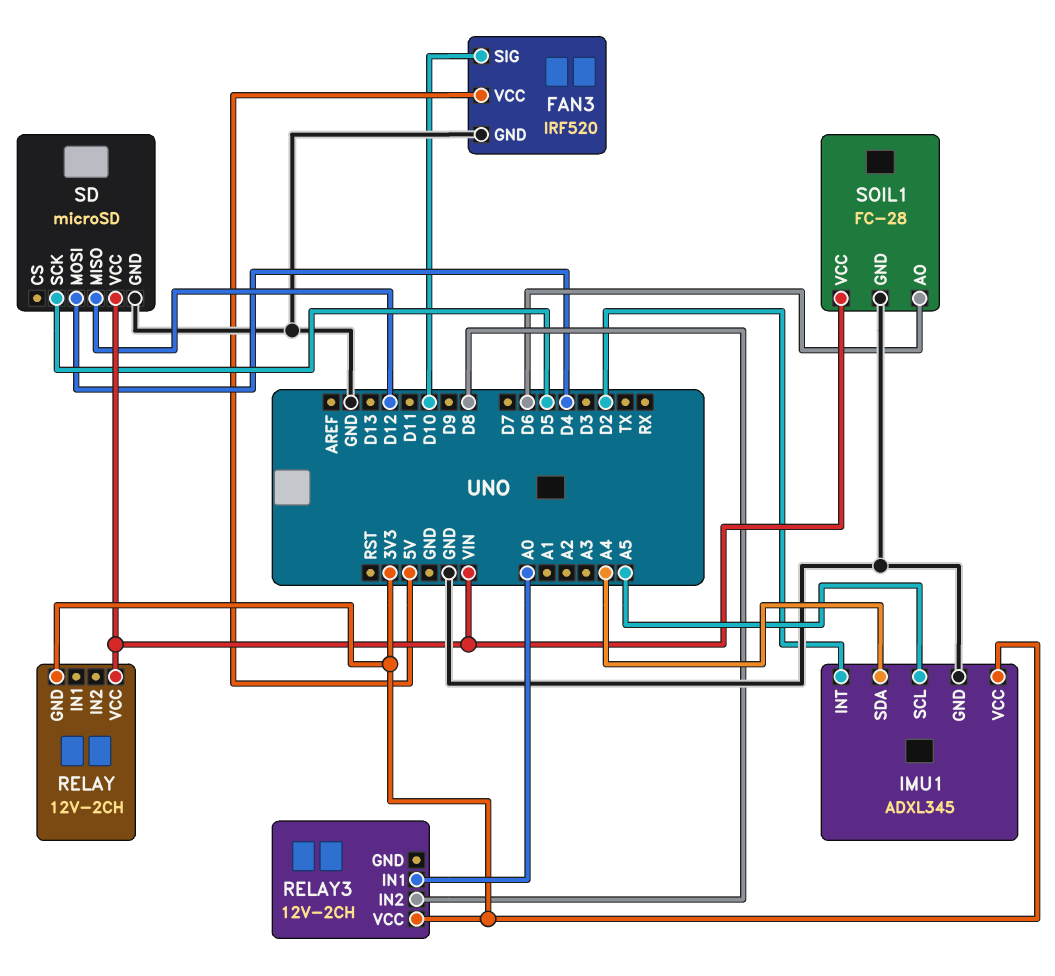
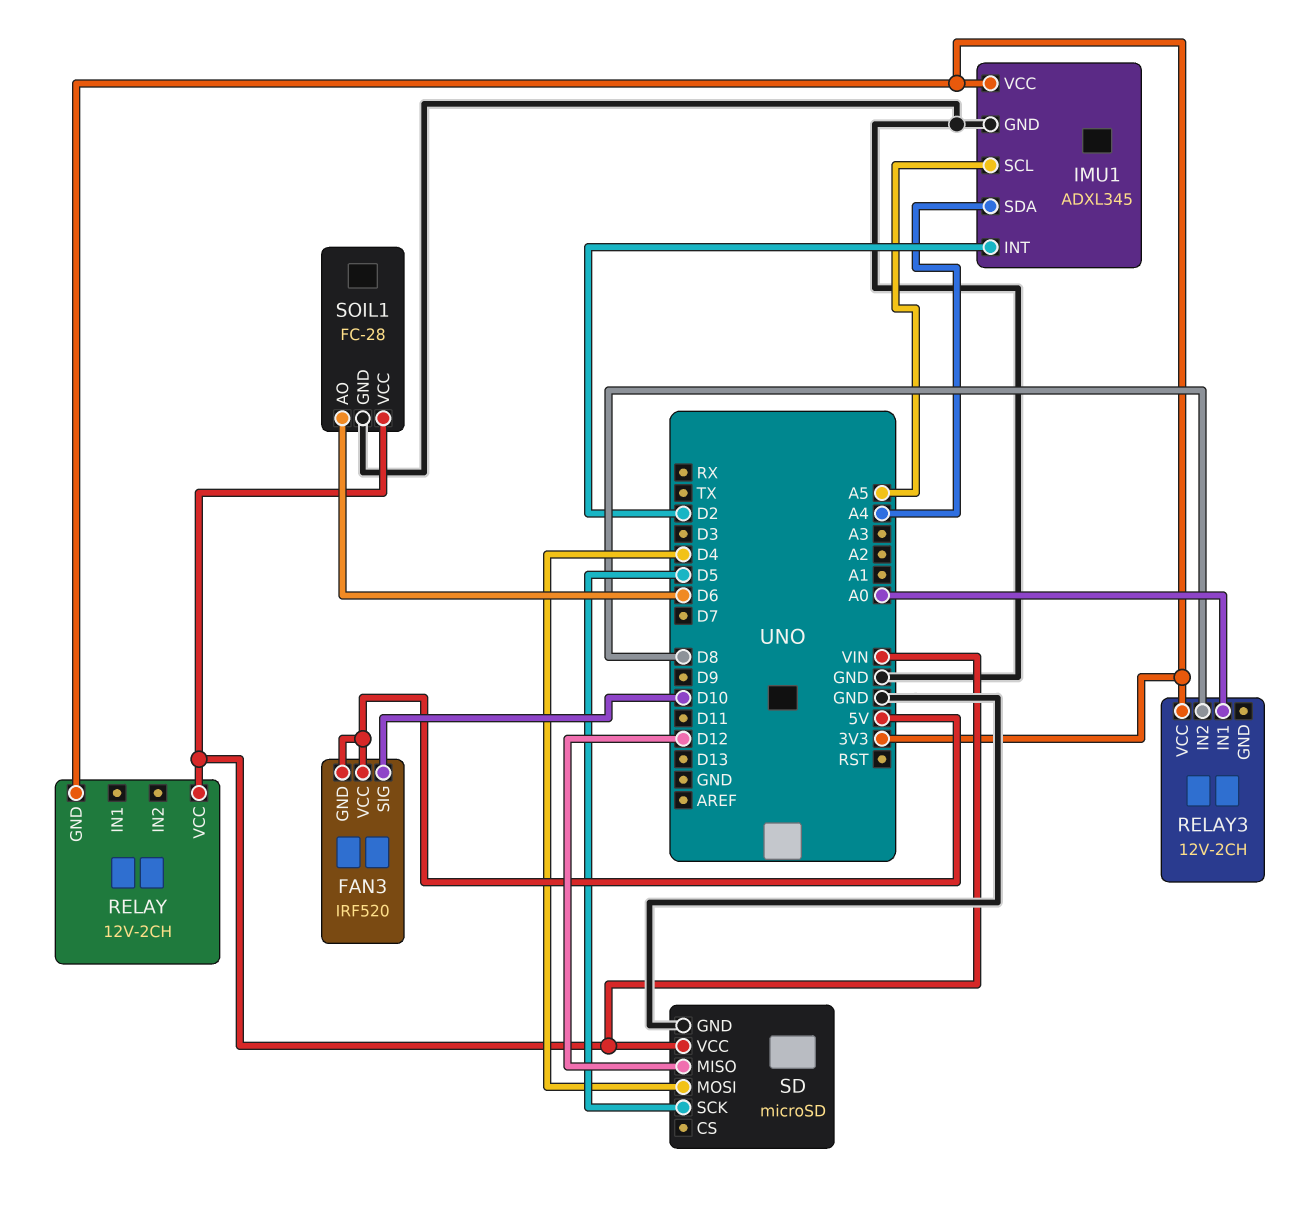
FAN3 pin GND: GND -> 5V

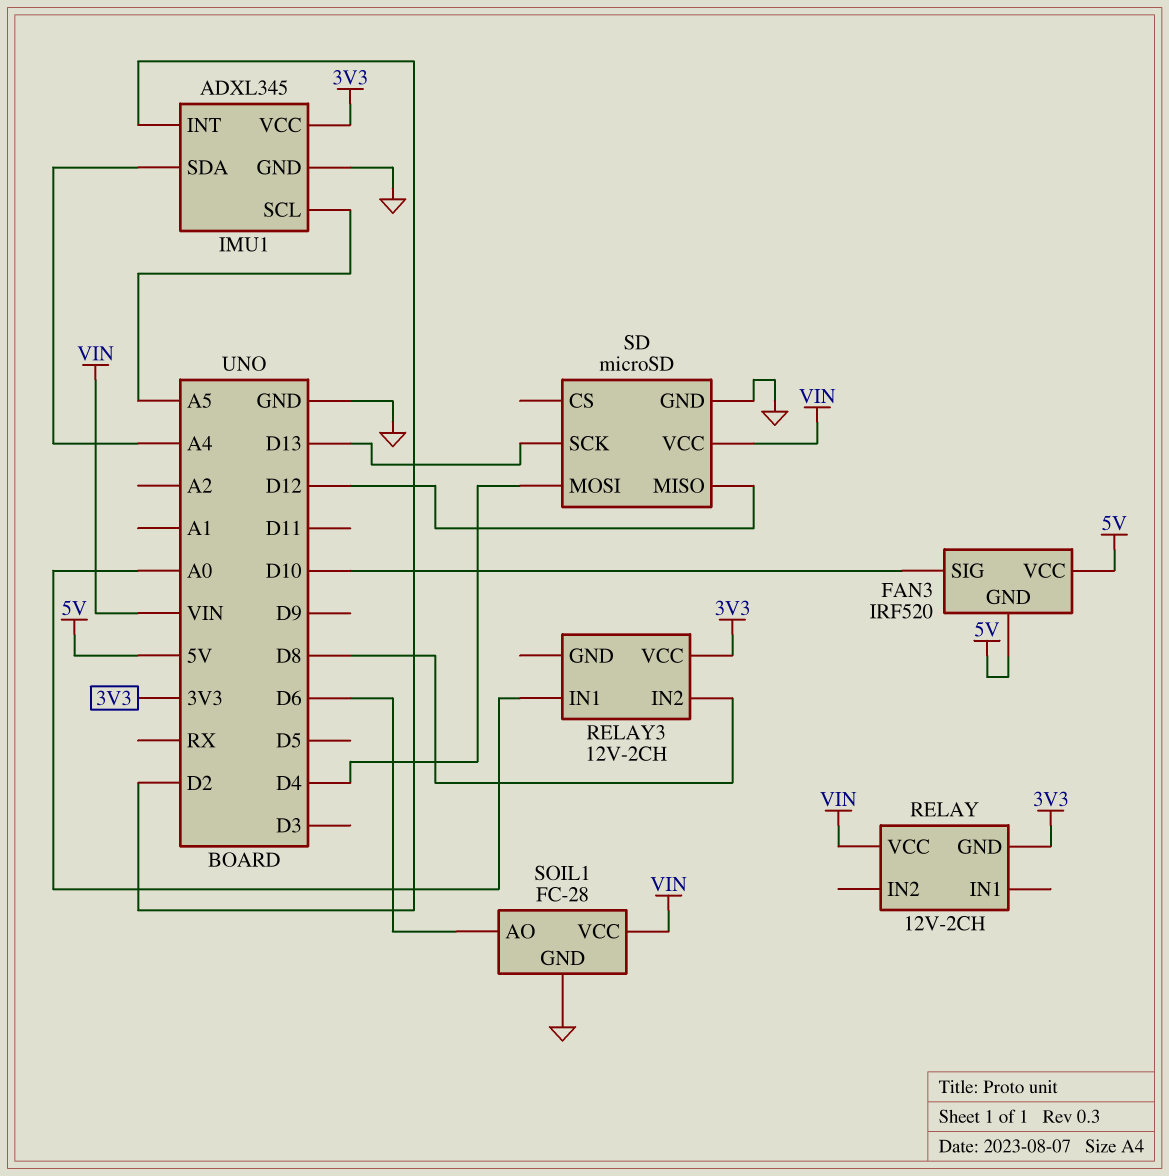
SD pin SCK: D5 -> D13

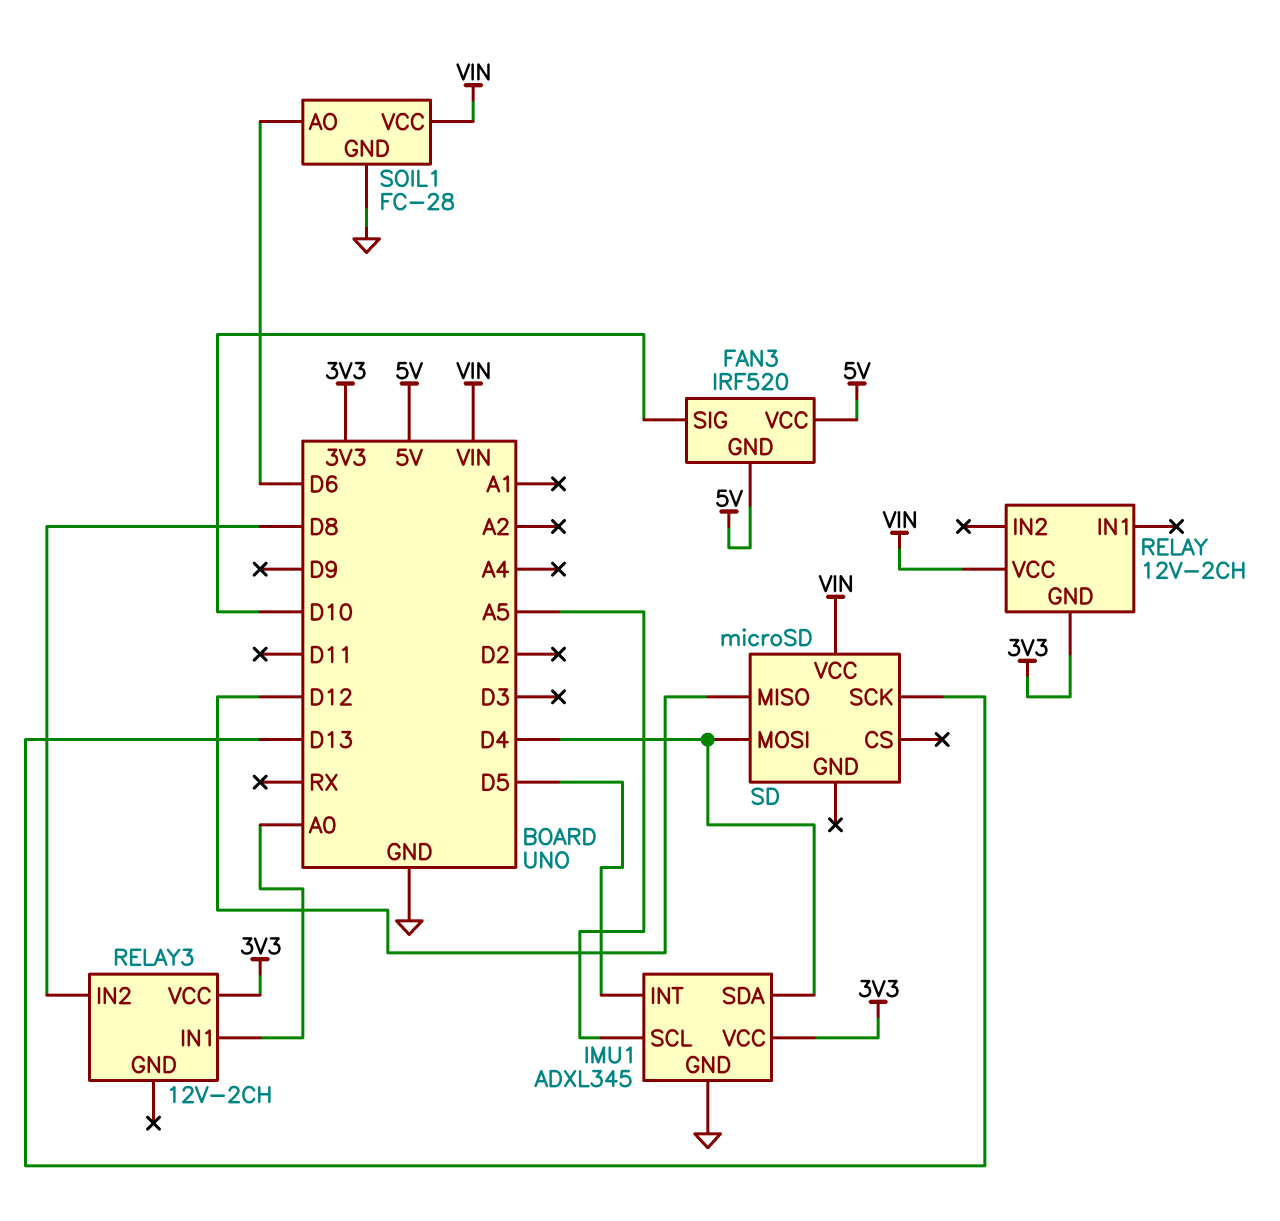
IMU1 pin INT: D2 -> D5
IMU1 pin SDA: A4 -> D4
SD pin GND: GND -> none

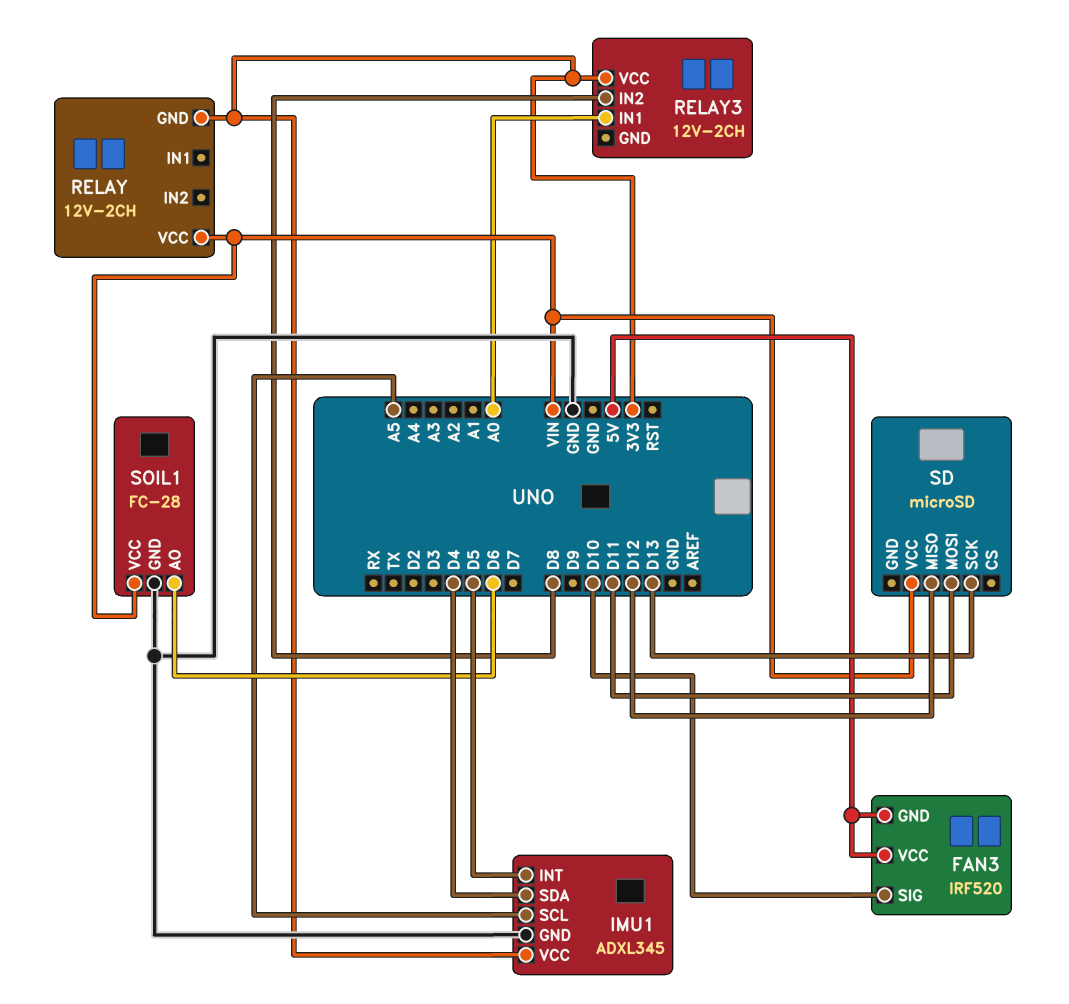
SD pin MOSI: D4 -> D11

